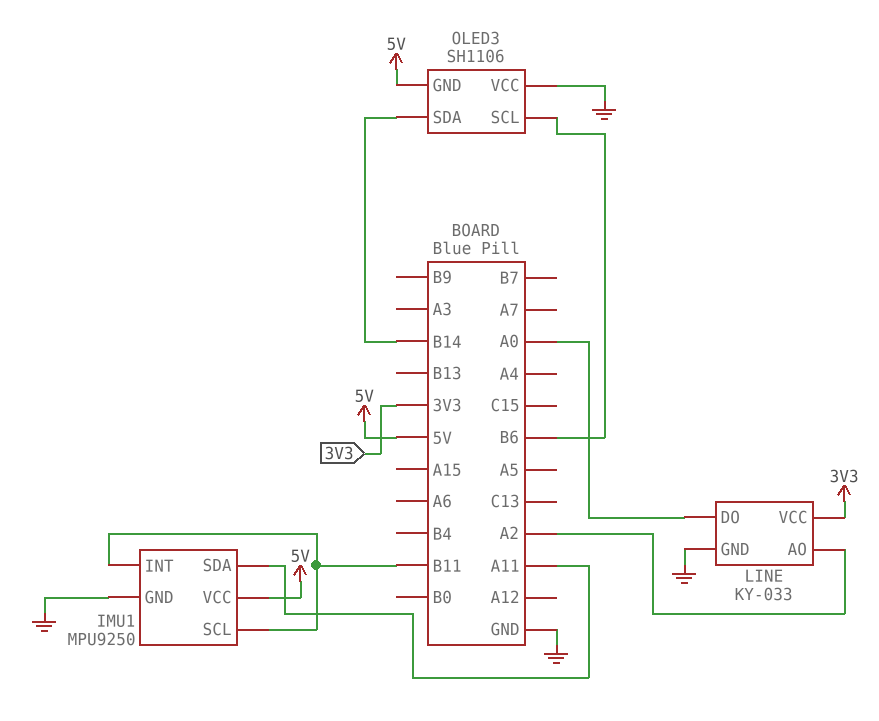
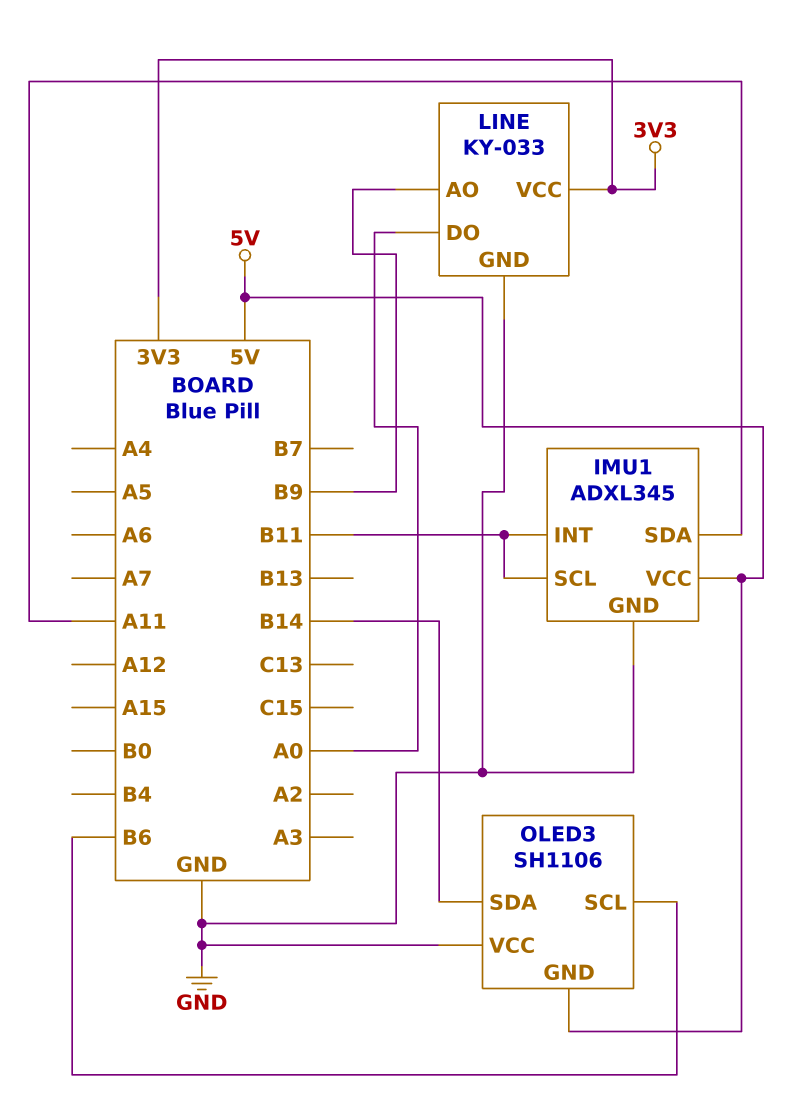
IMU1: MPU9250 -> ADXL345
LINE pin AO: A2 -> B9

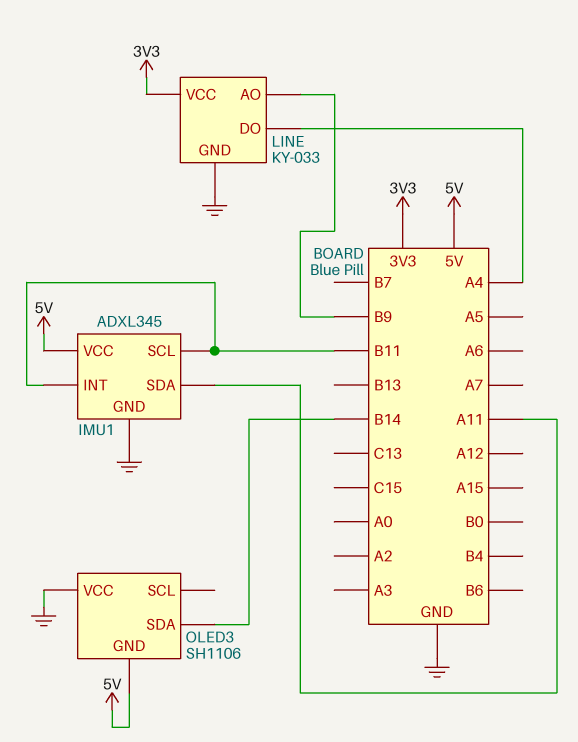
LINE pin DO: A0 -> A4
OLED3 pin SCL: B6 -> none

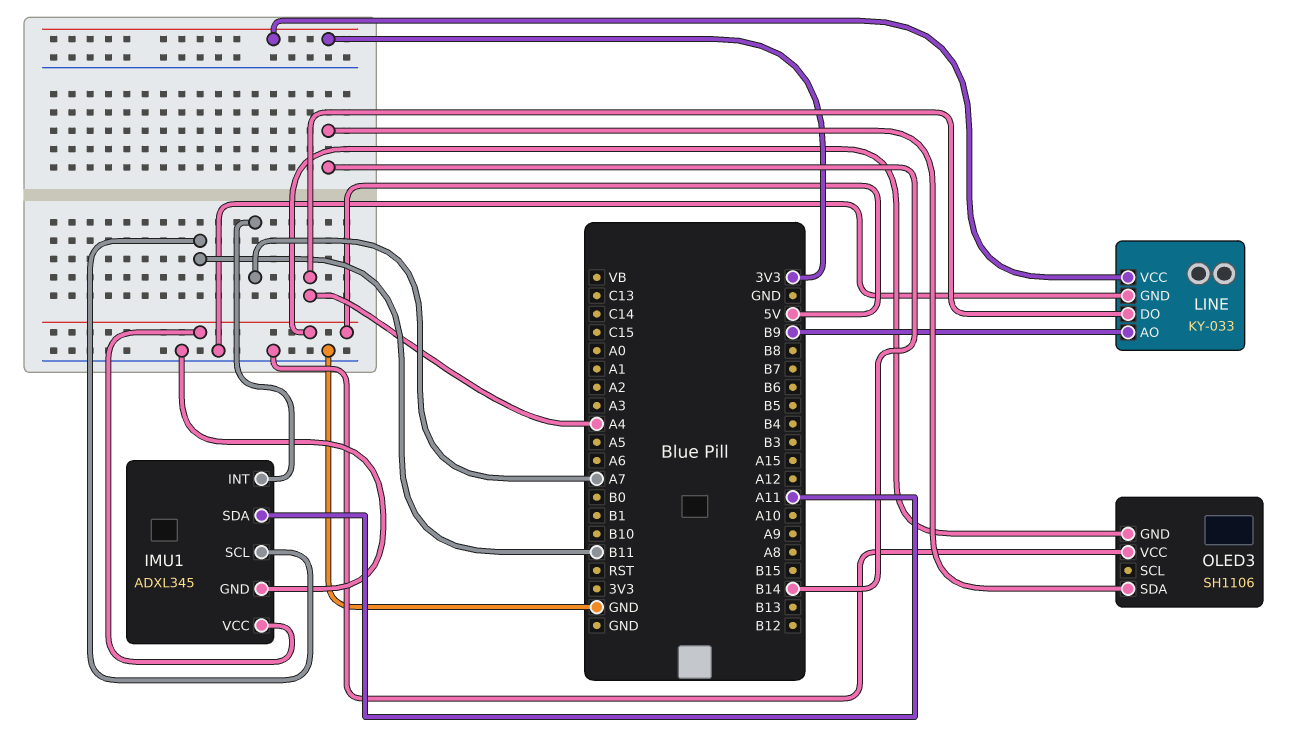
IMU1 pin INT: B11 -> A7

